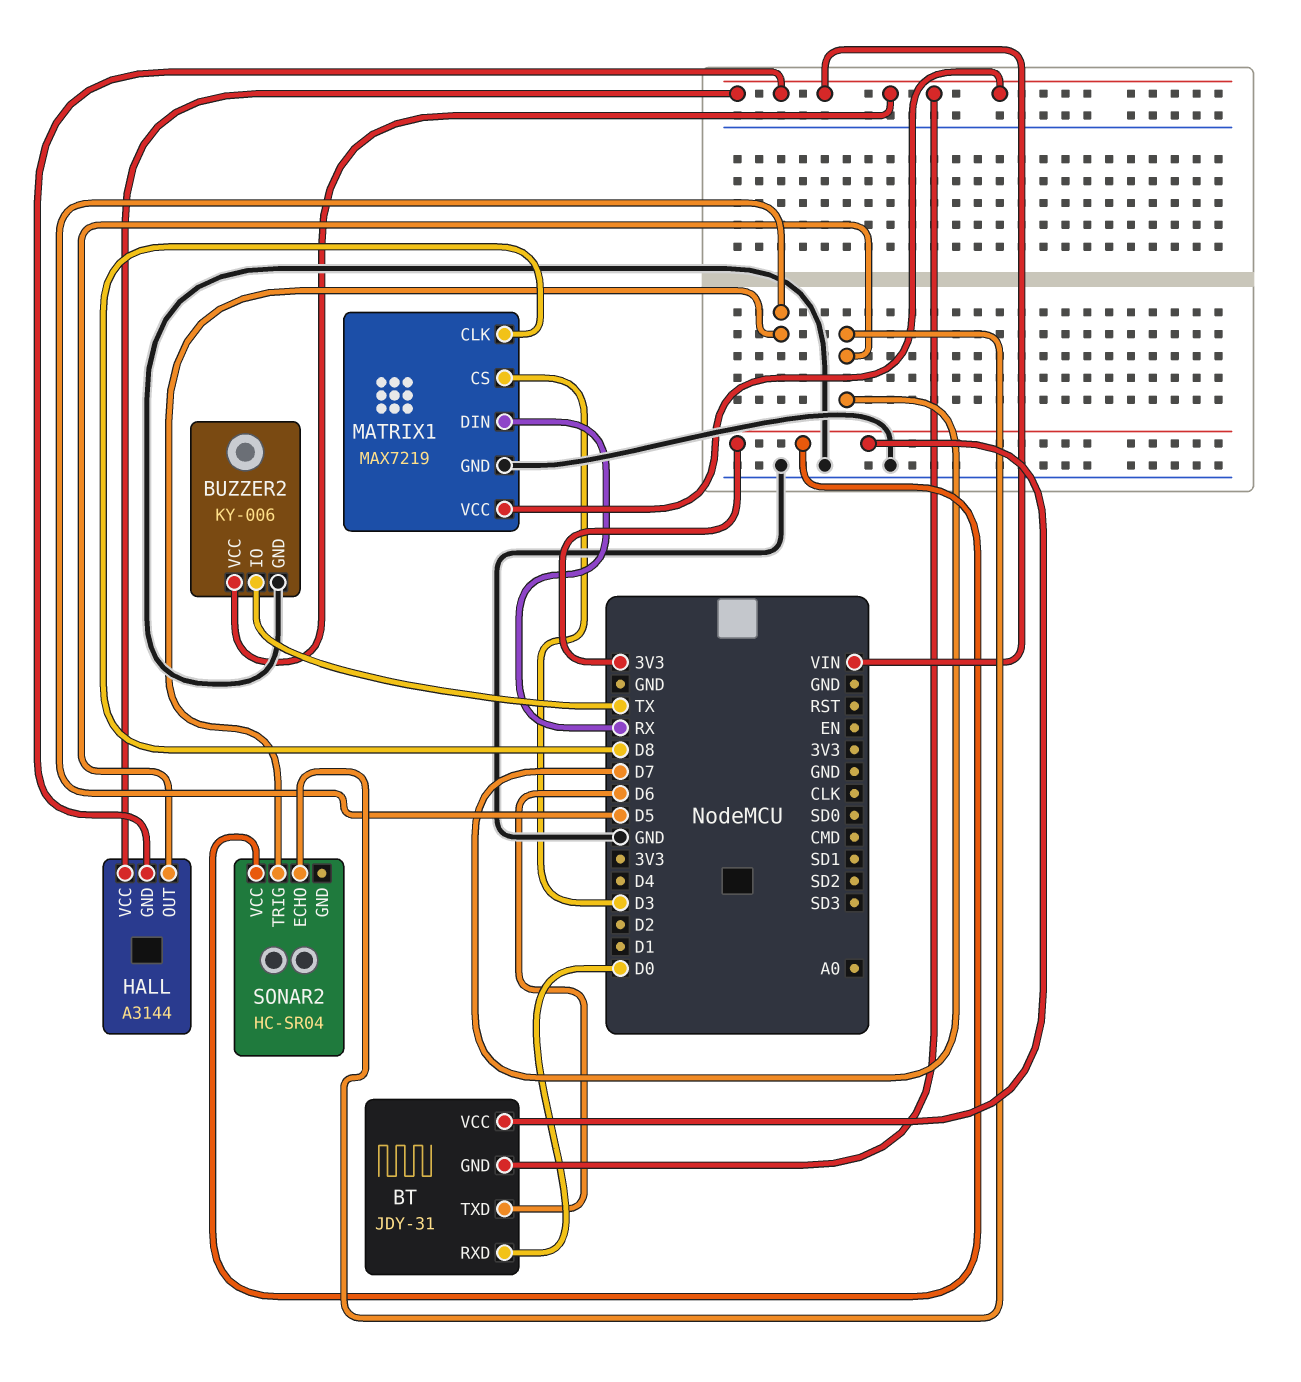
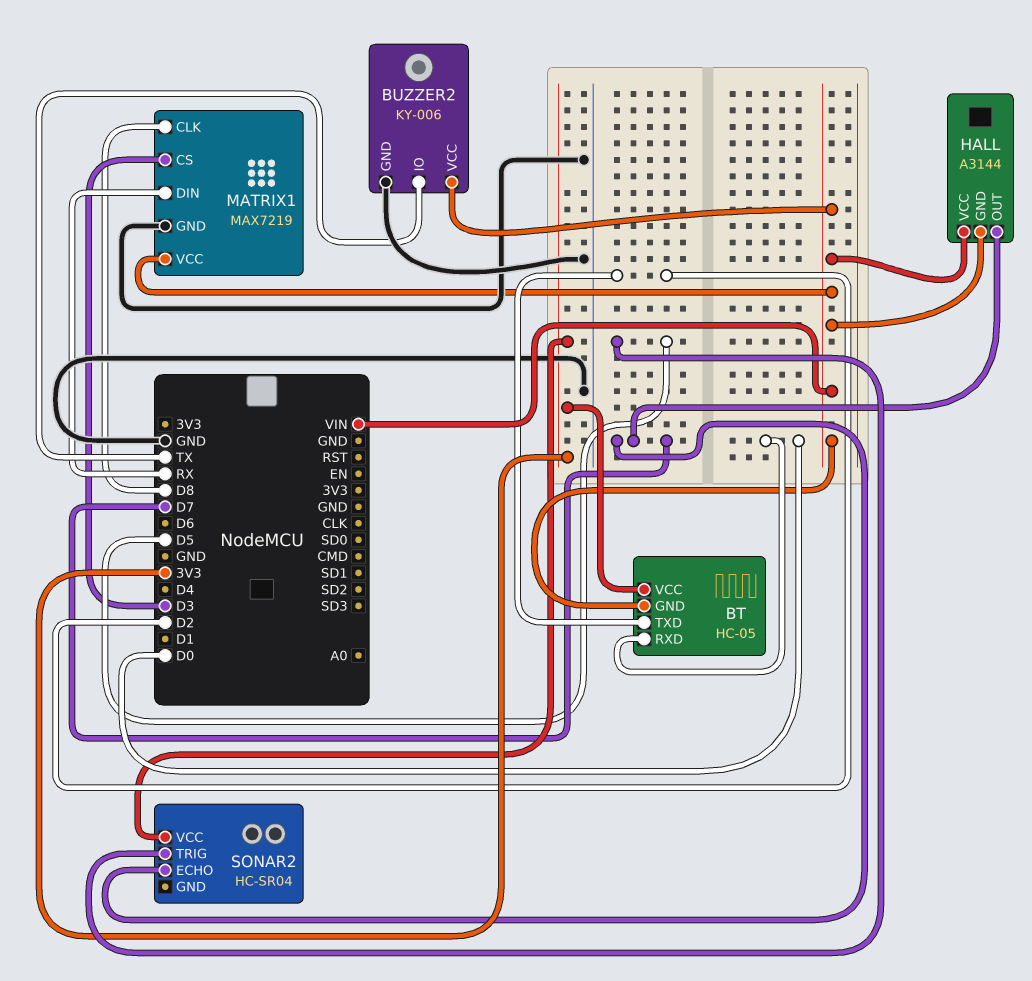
BT: JDY-31 -> HC-05
BT pin TXD: D6 -> D2

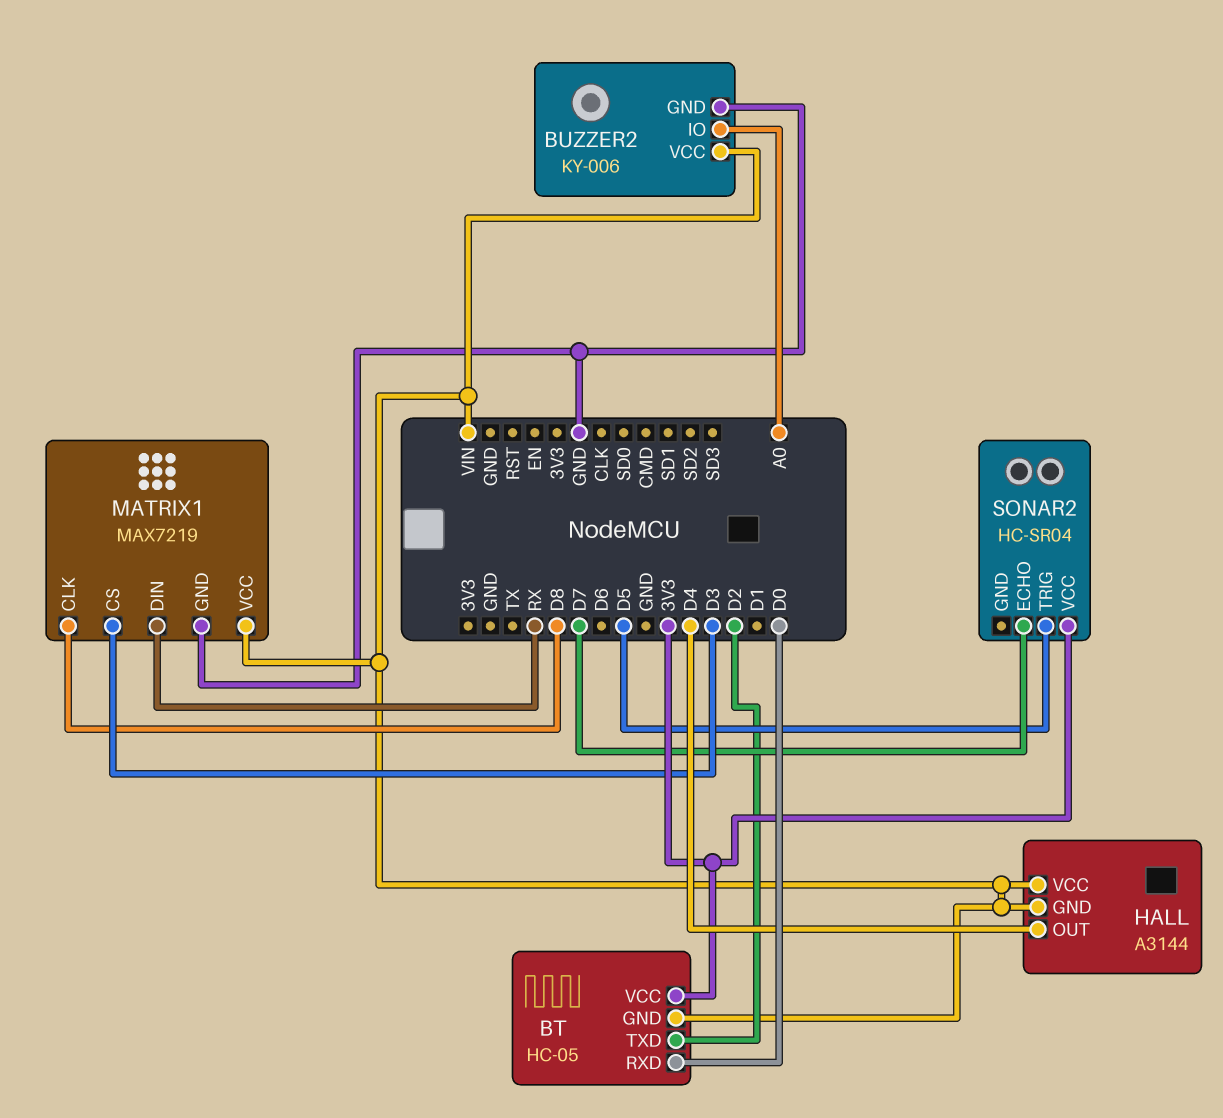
BUZZER2 pin IO: TX -> A0
HALL pin OUT: D7 -> D4

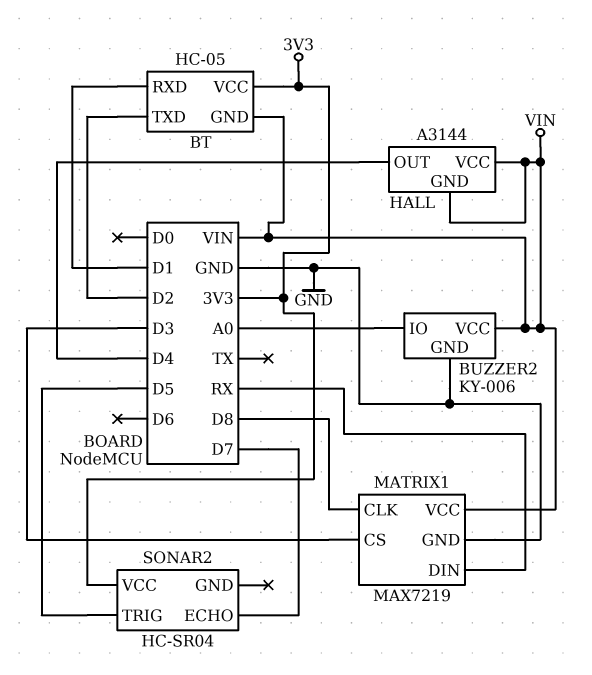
BT pin RXD: D0 -> D1

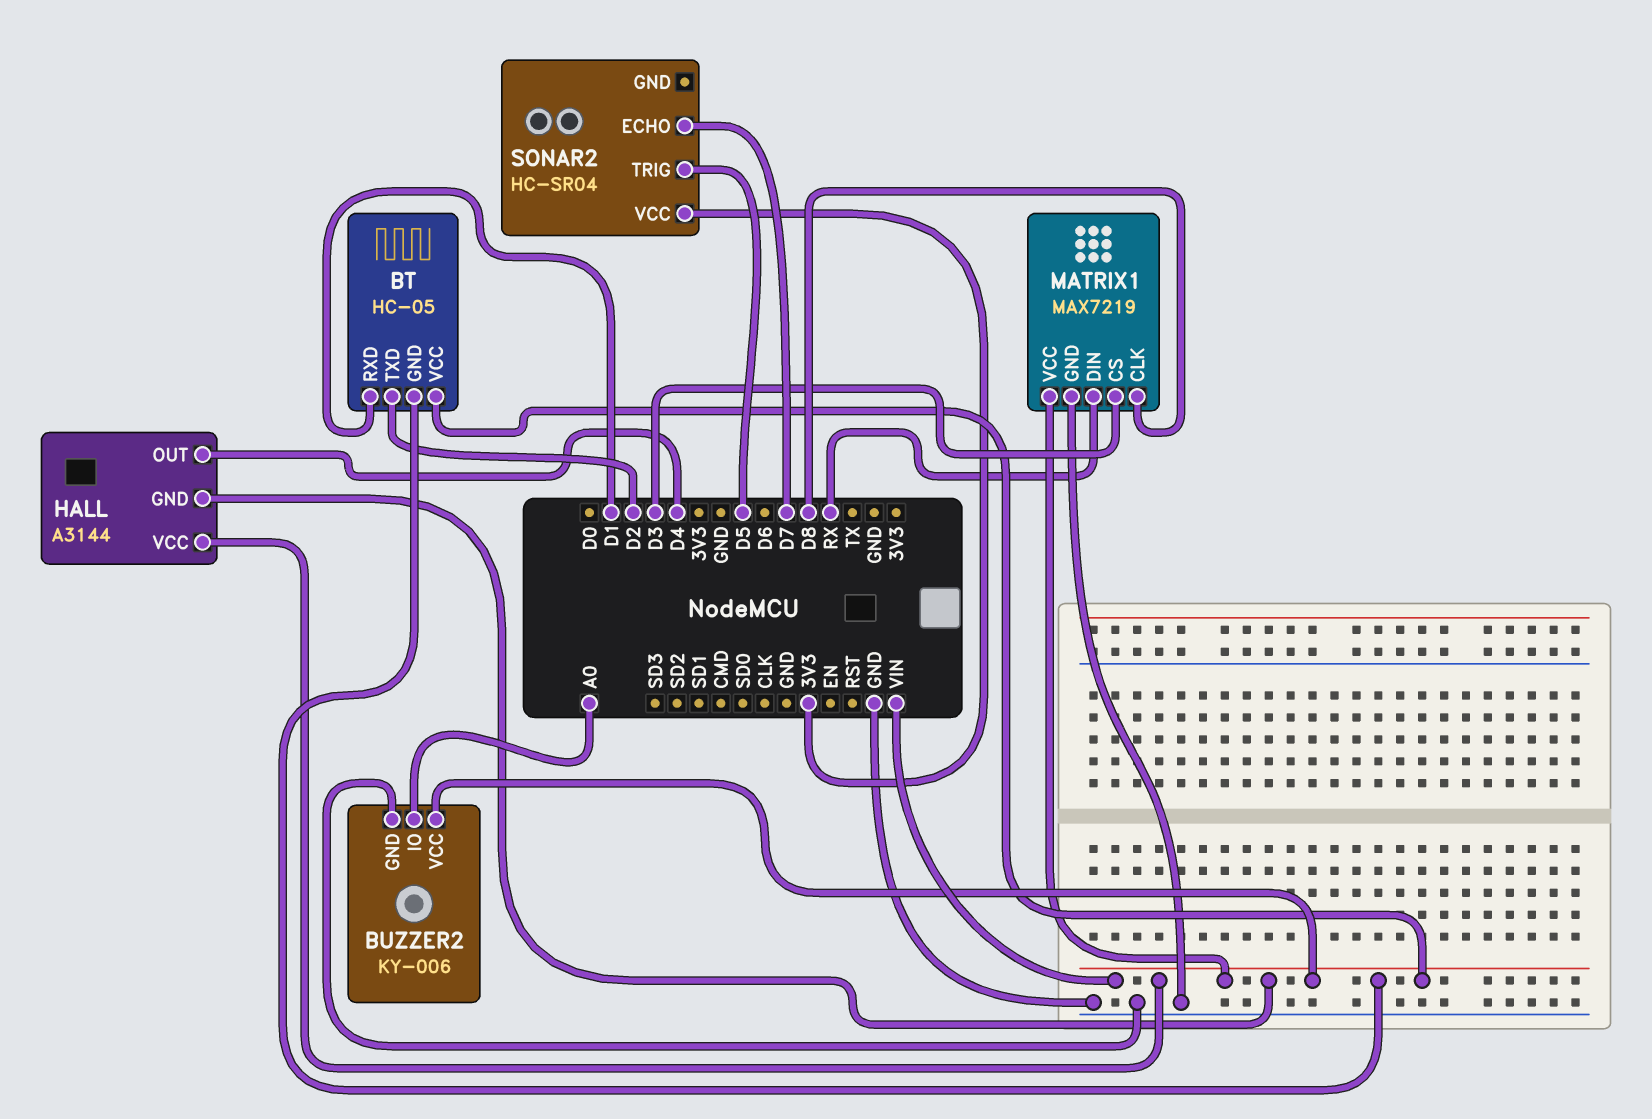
BT pin VCC: 3V3 -> VIN

